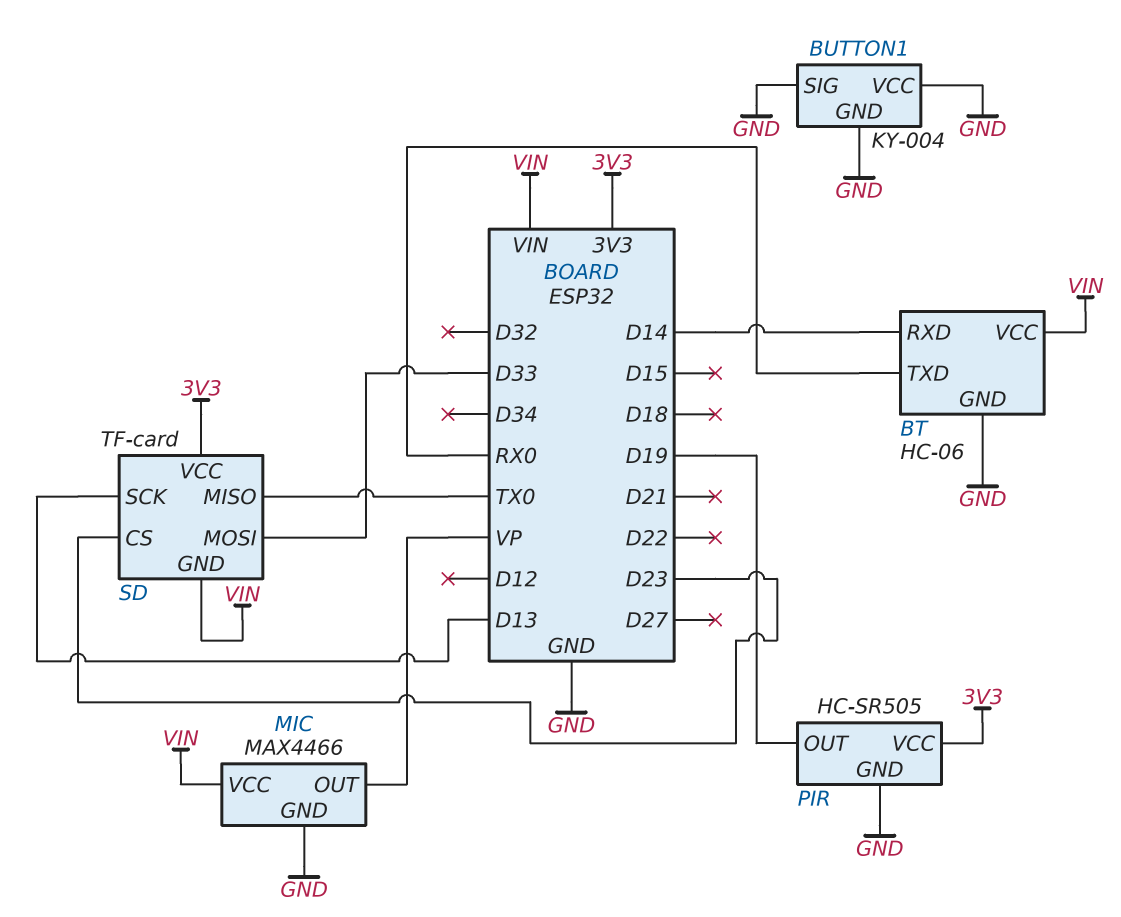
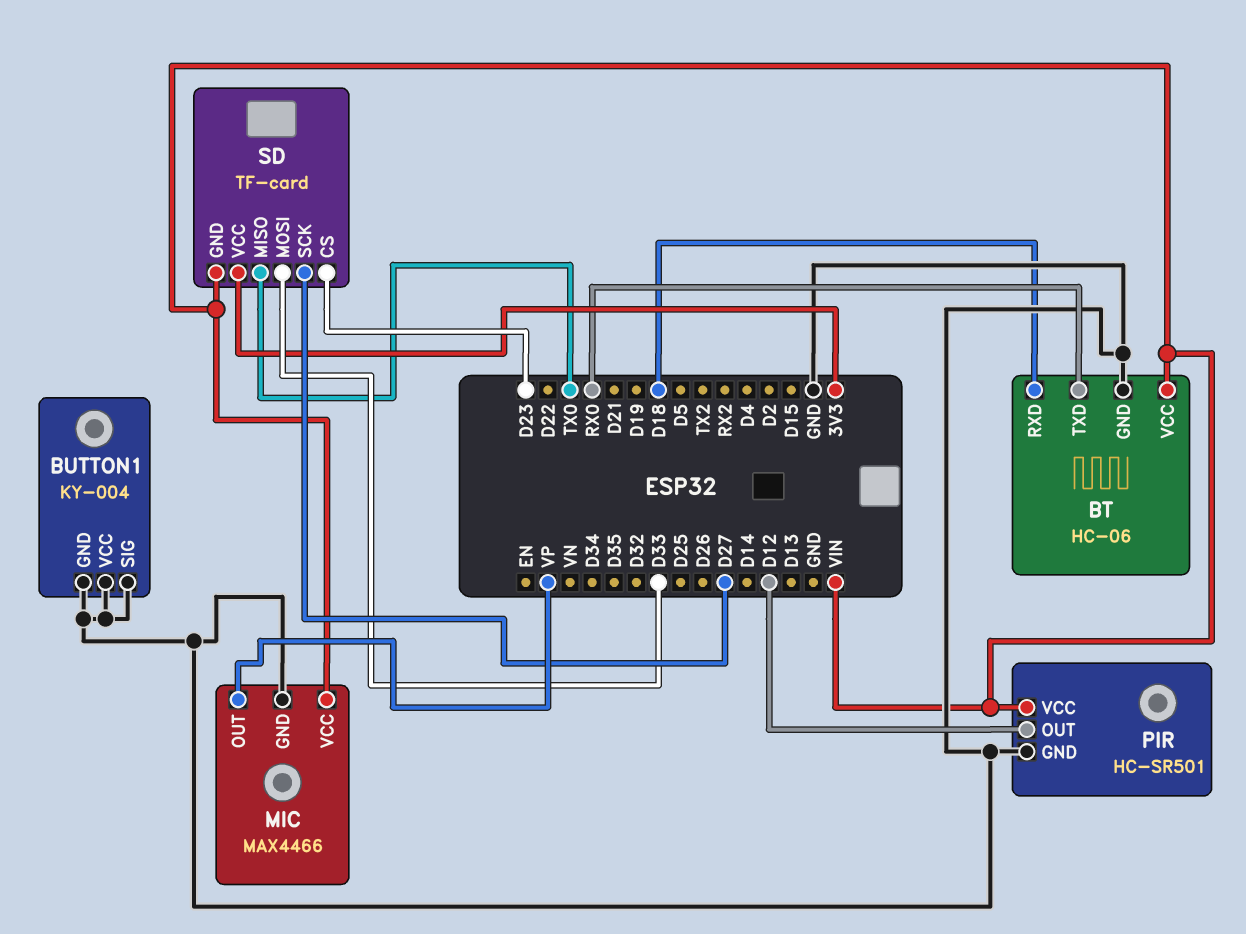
BT pin RXD: D14 -> D18
PIR: HC-SR505 -> HC-SR501
PIR pin OUT: D19 -> D12
PIR pin VCC: 3V3 -> VIN
SD pin SCK: D13 -> D27

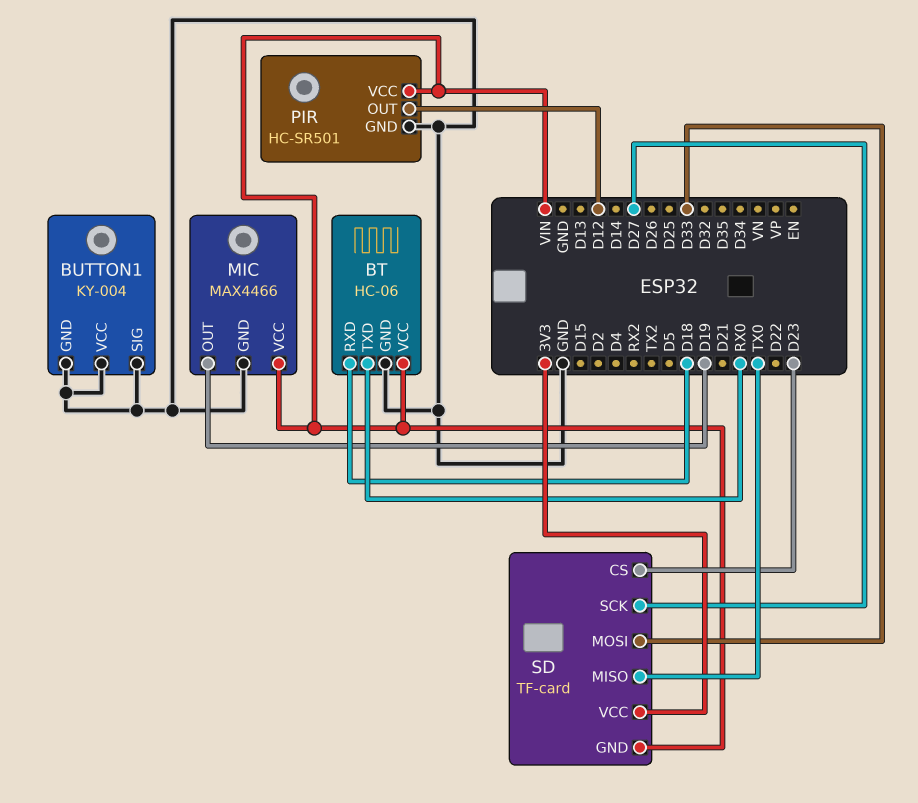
MIC pin OUT: VP -> D19

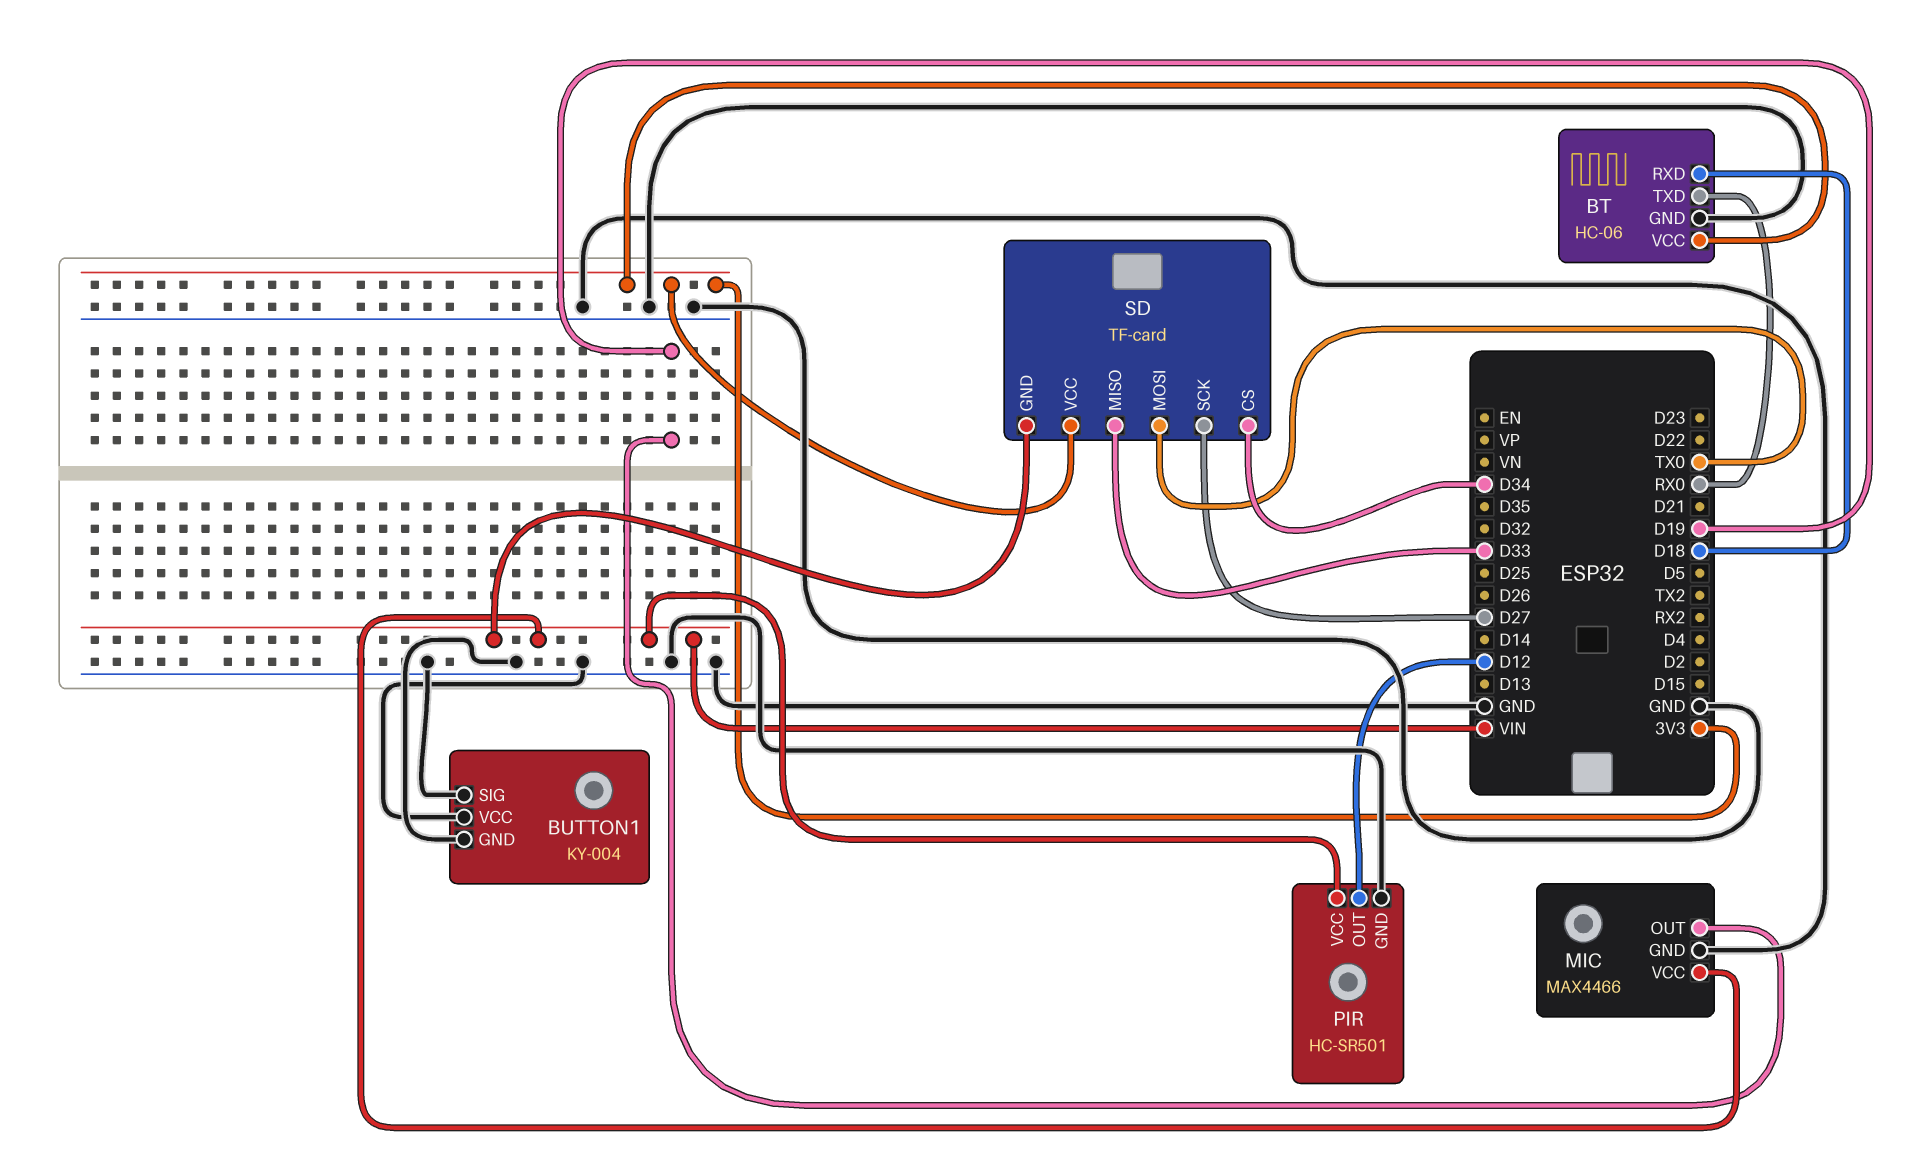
BT pin VCC: VIN -> 3V3
SD pin CS: D23 -> D34
SD pin MISO: TX0 -> D33
SD pin MOSI: D33 -> TX0

